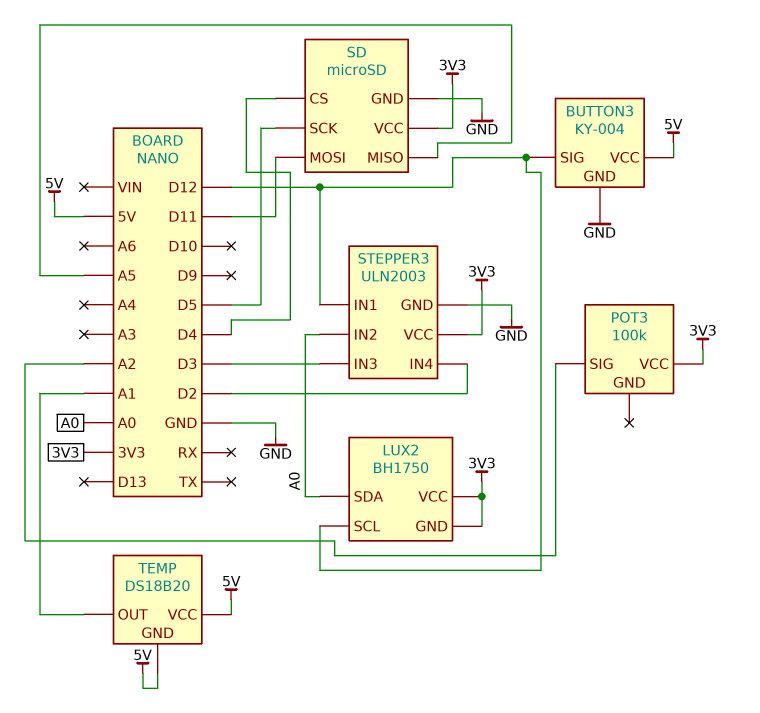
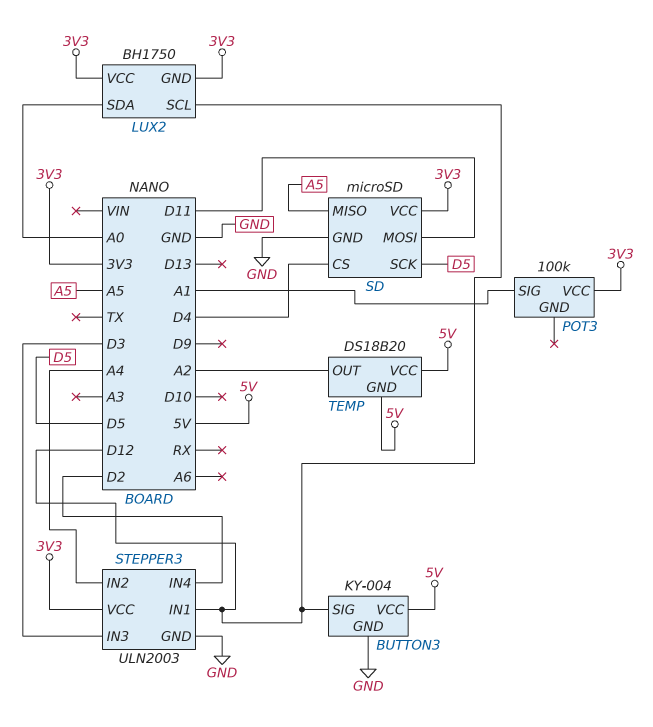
POT3 pin SIG: A2 -> A1
STEPPER3 pin IN2: A0 -> A4
TEMP pin OUT: A1 -> A2

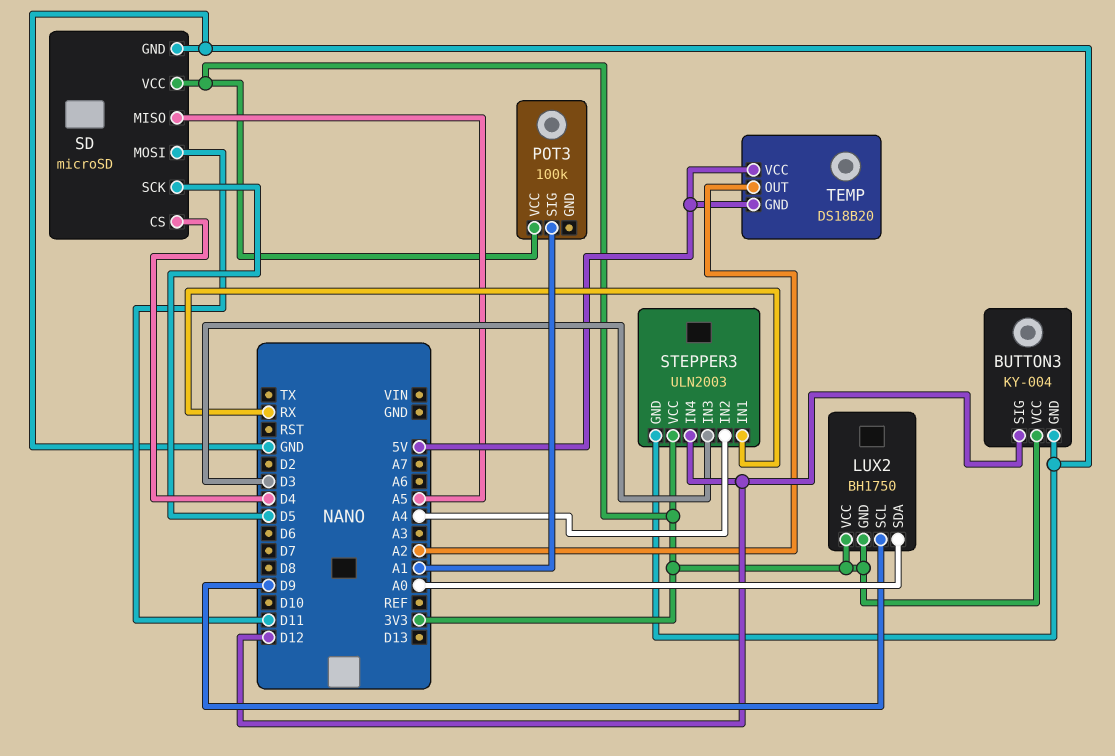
BUTTON3 pin VCC: 5V -> 3V3
LUX2 pin SCL: D12 -> D9
STEPPER3 pin IN1: D12 -> RX
STEPPER3 pin IN4: D2 -> D12

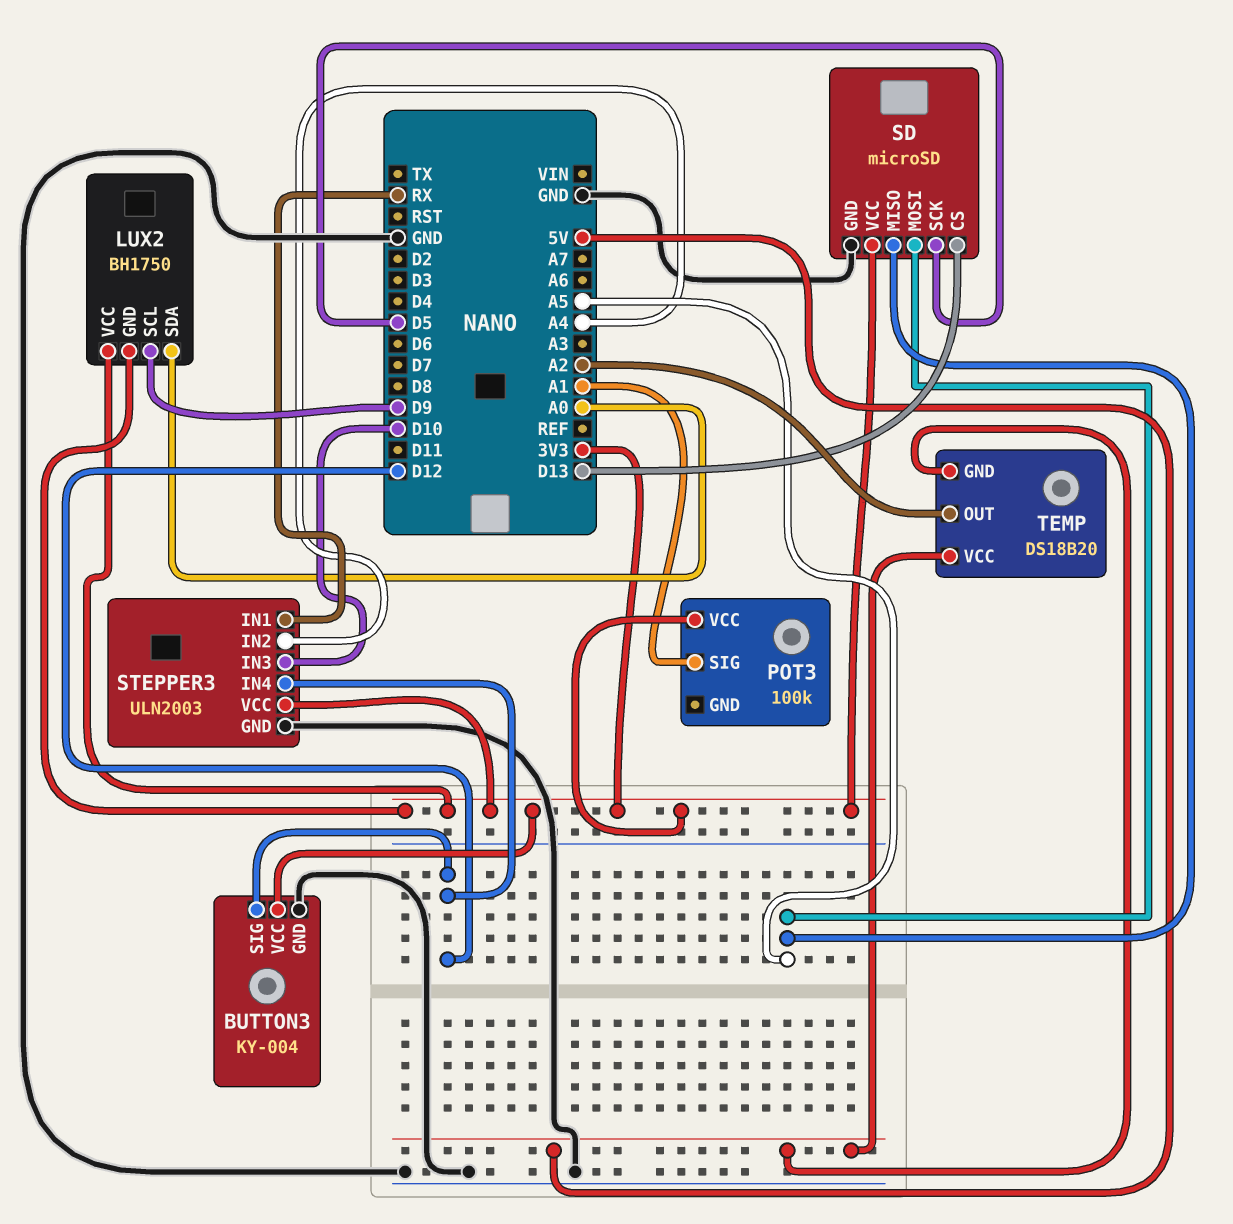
SD pin CS: D4 -> D13
SD pin MOSI: D11 -> A5
STEPPER3 pin IN3: D3 -> D10

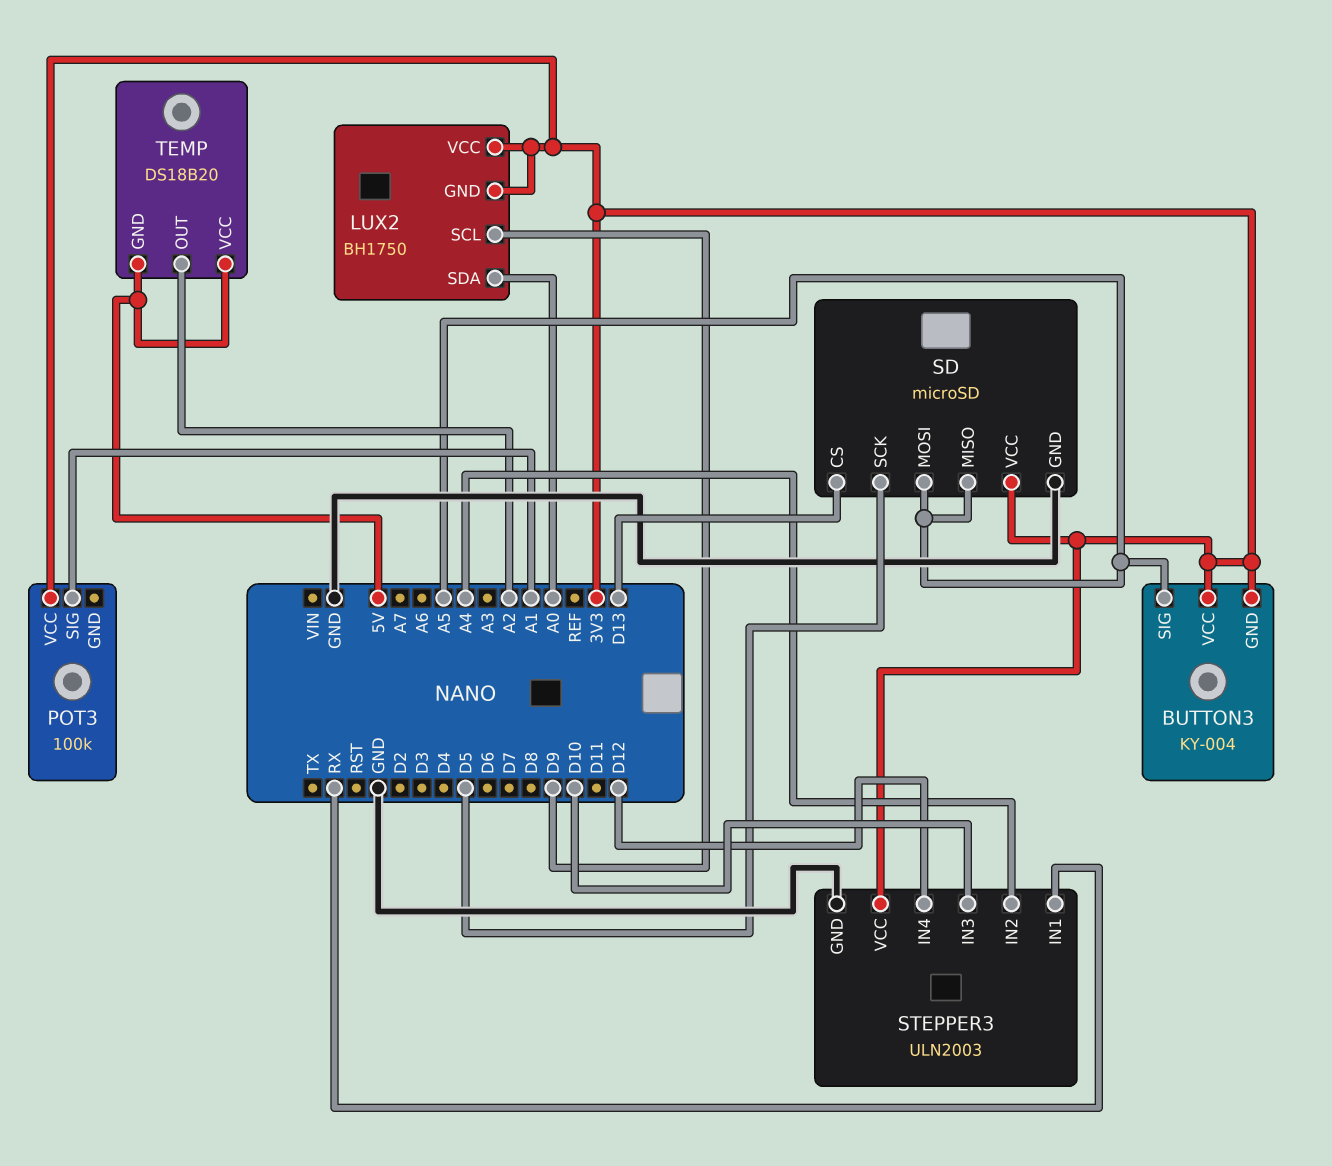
BUTTON3 pin GND: GND -> 3V3
BUTTON3 pin SIG: D12 -> A5

